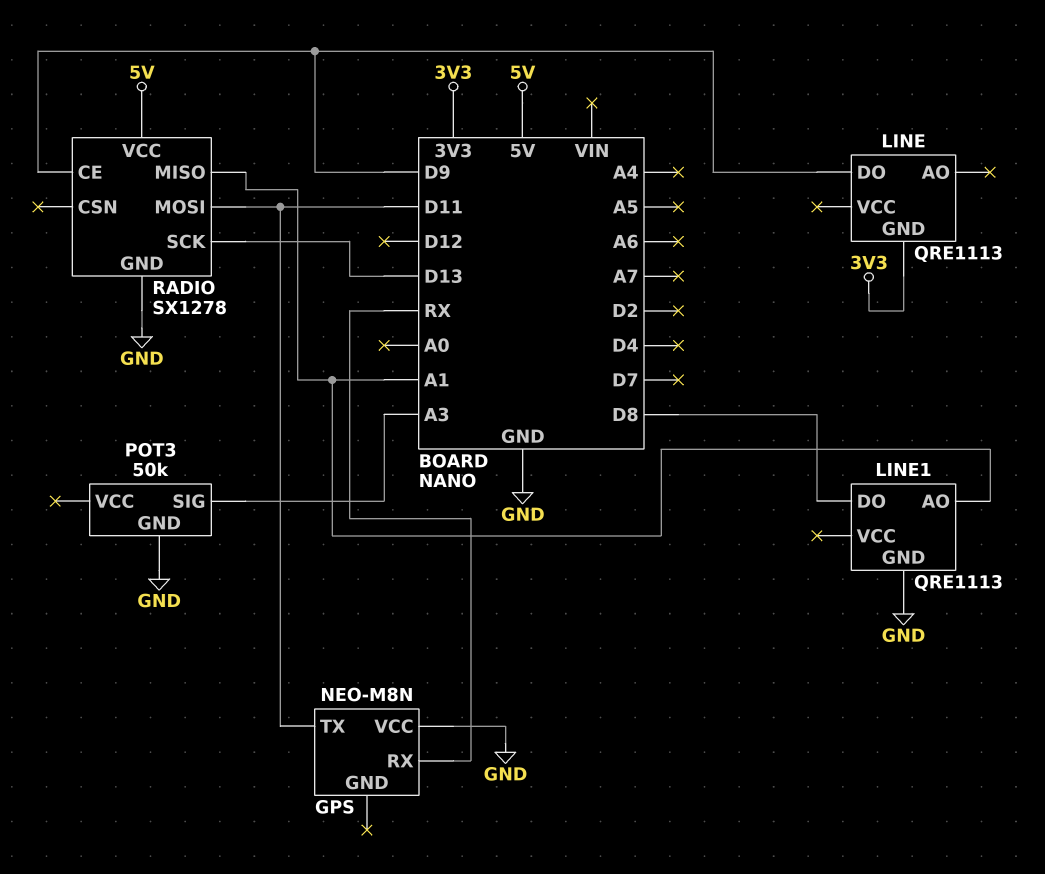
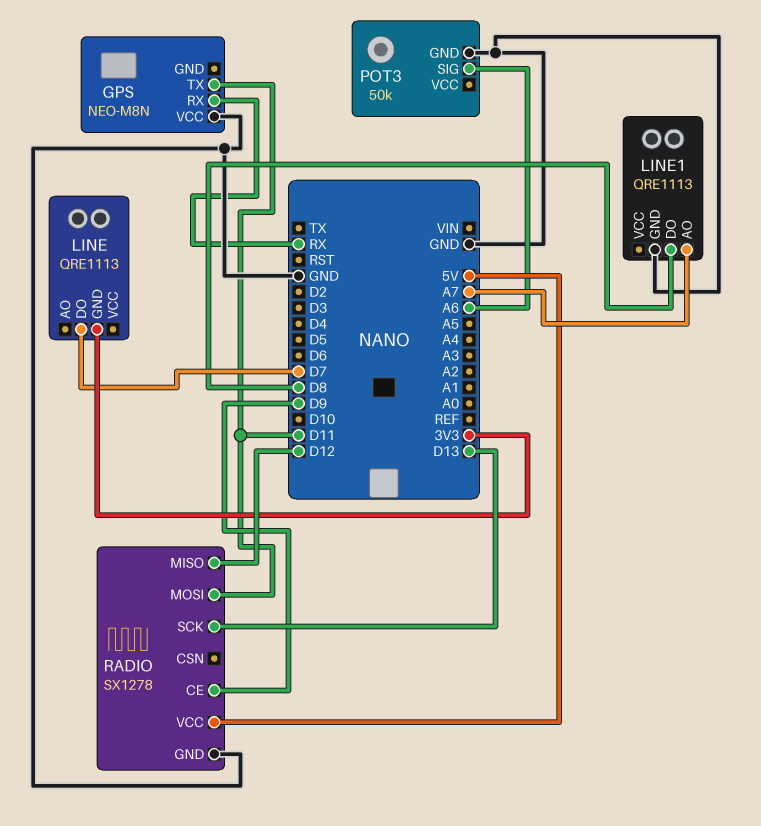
LINE pin DO: D9 -> D7
LINE1 pin AO: A1 -> A7
POT3 pin SIG: A3 -> A6
RADIO pin MISO: A1 -> D12

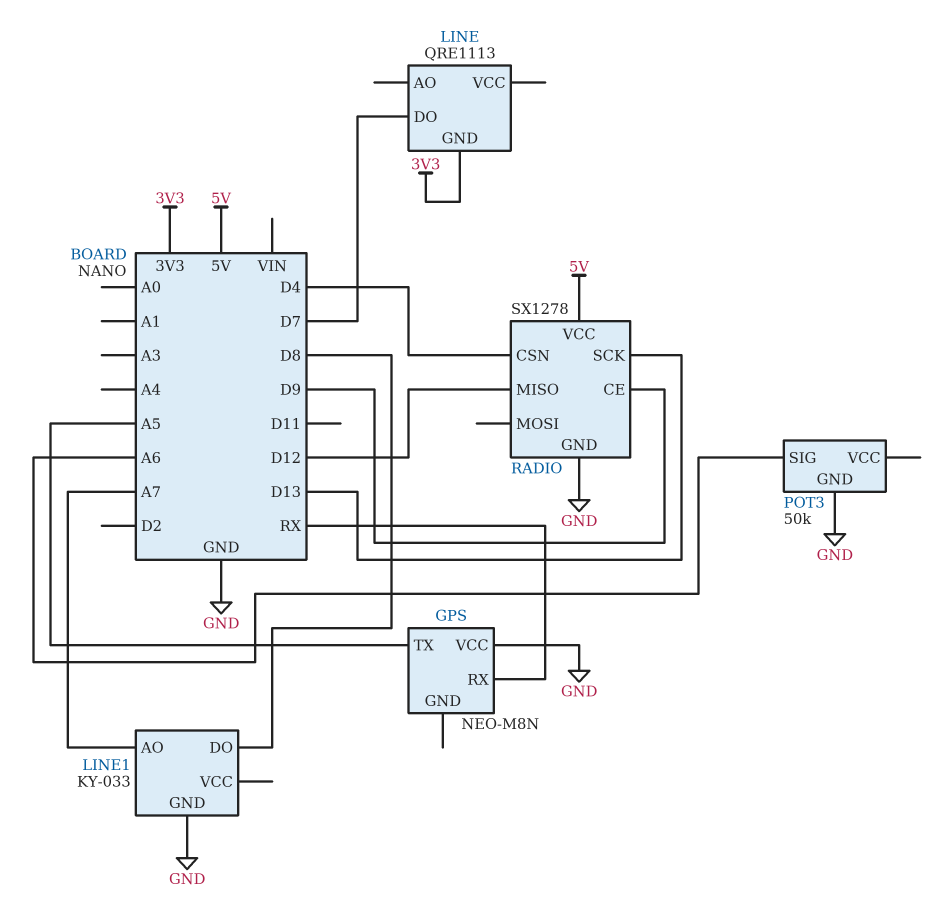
GPS pin TX: D11 -> A5
LINE1: QRE1113 -> KY-033
RADIO pin CSN: none -> D4
RADIO pin MOSI: D11 -> none

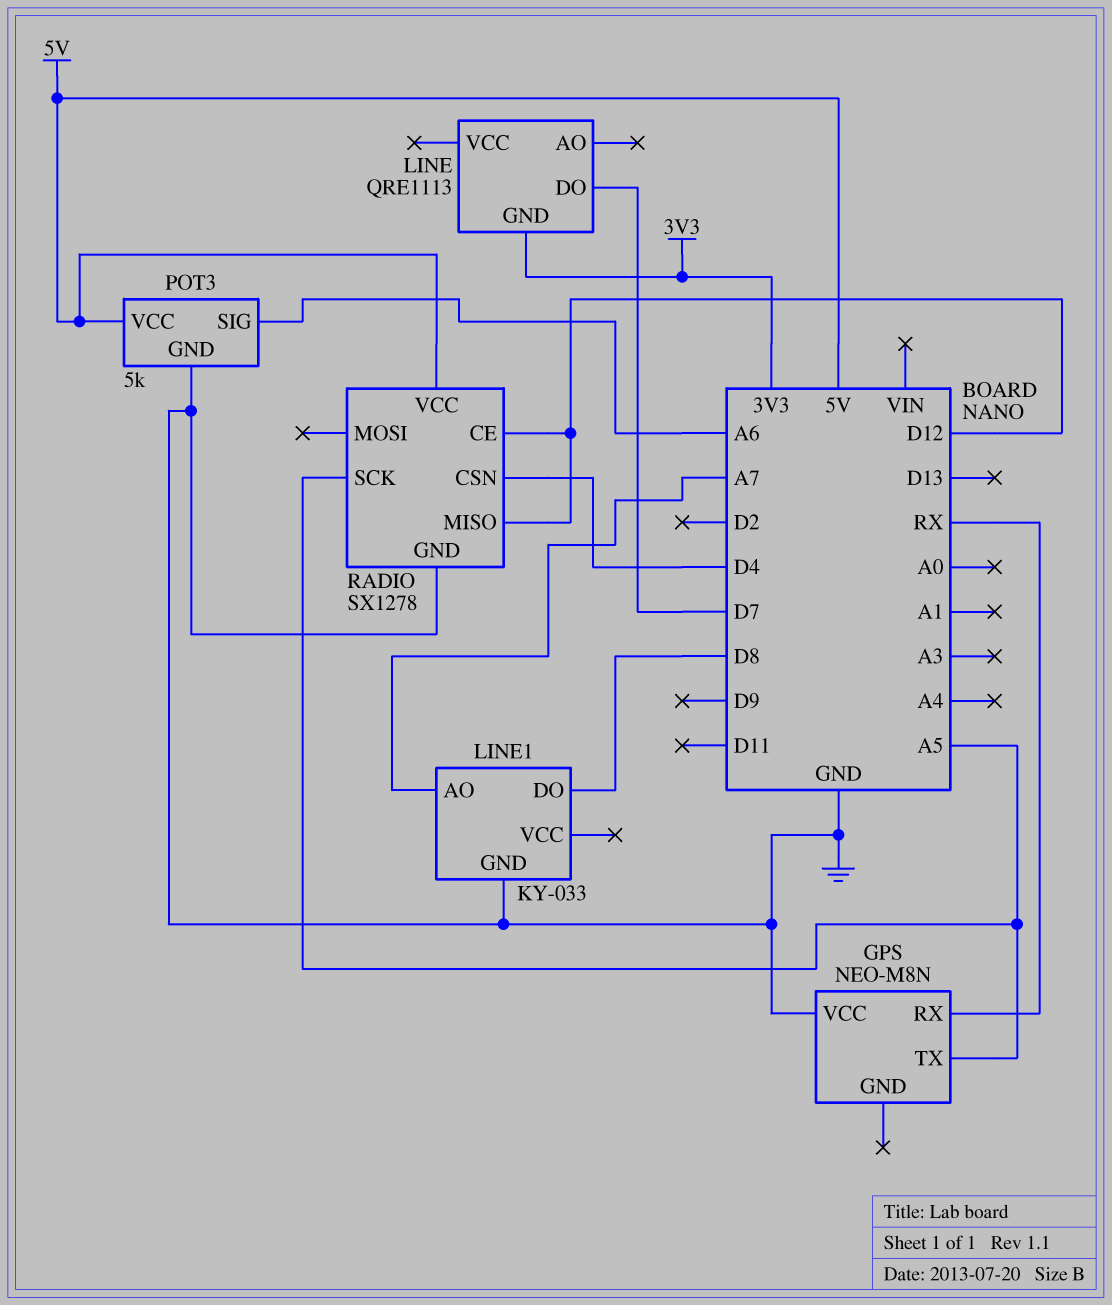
POT3: 50k -> 5k
POT3 pin VCC: none -> 5V
RADIO pin CE: D9 -> D12
RADIO pin SCK: D13 -> A5

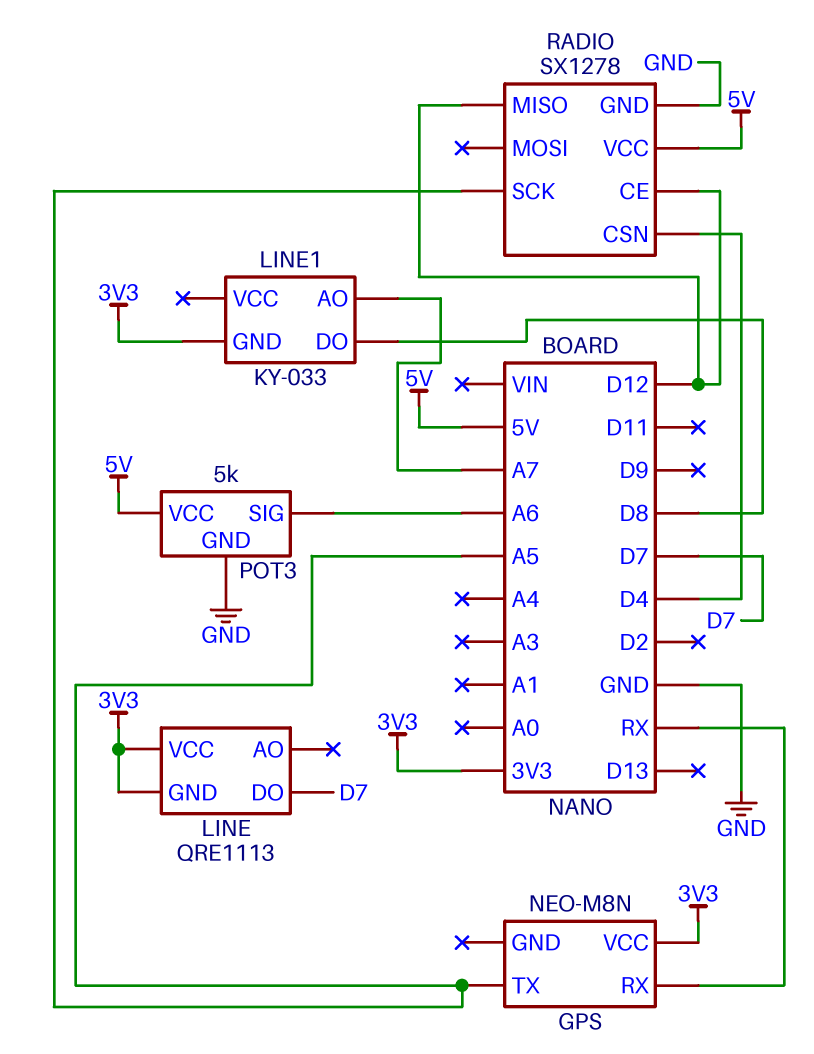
GPS pin VCC: GND -> 3V3
LINE pin VCC: none -> 3V3
LINE1 pin GND: GND -> 3V3

